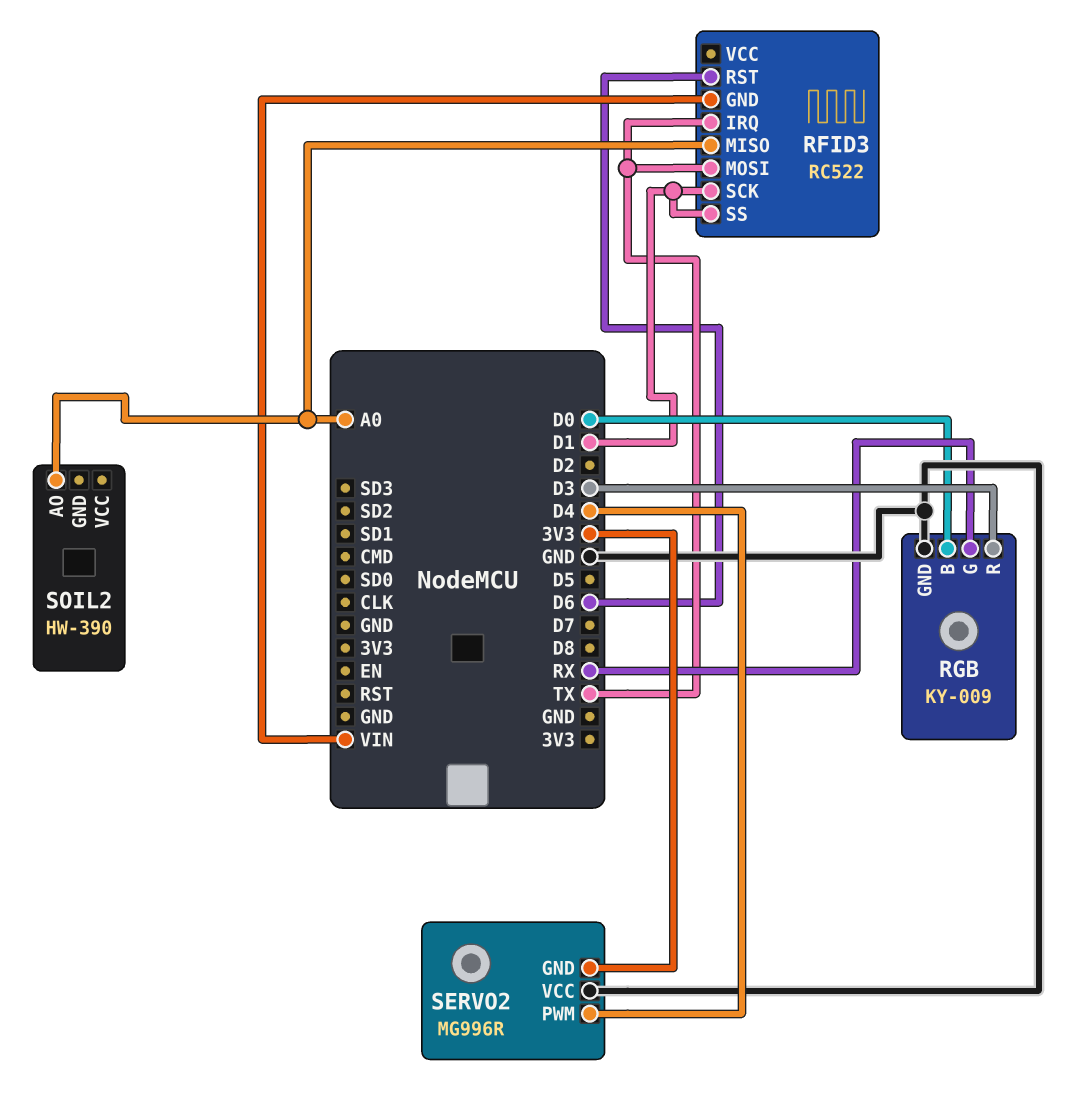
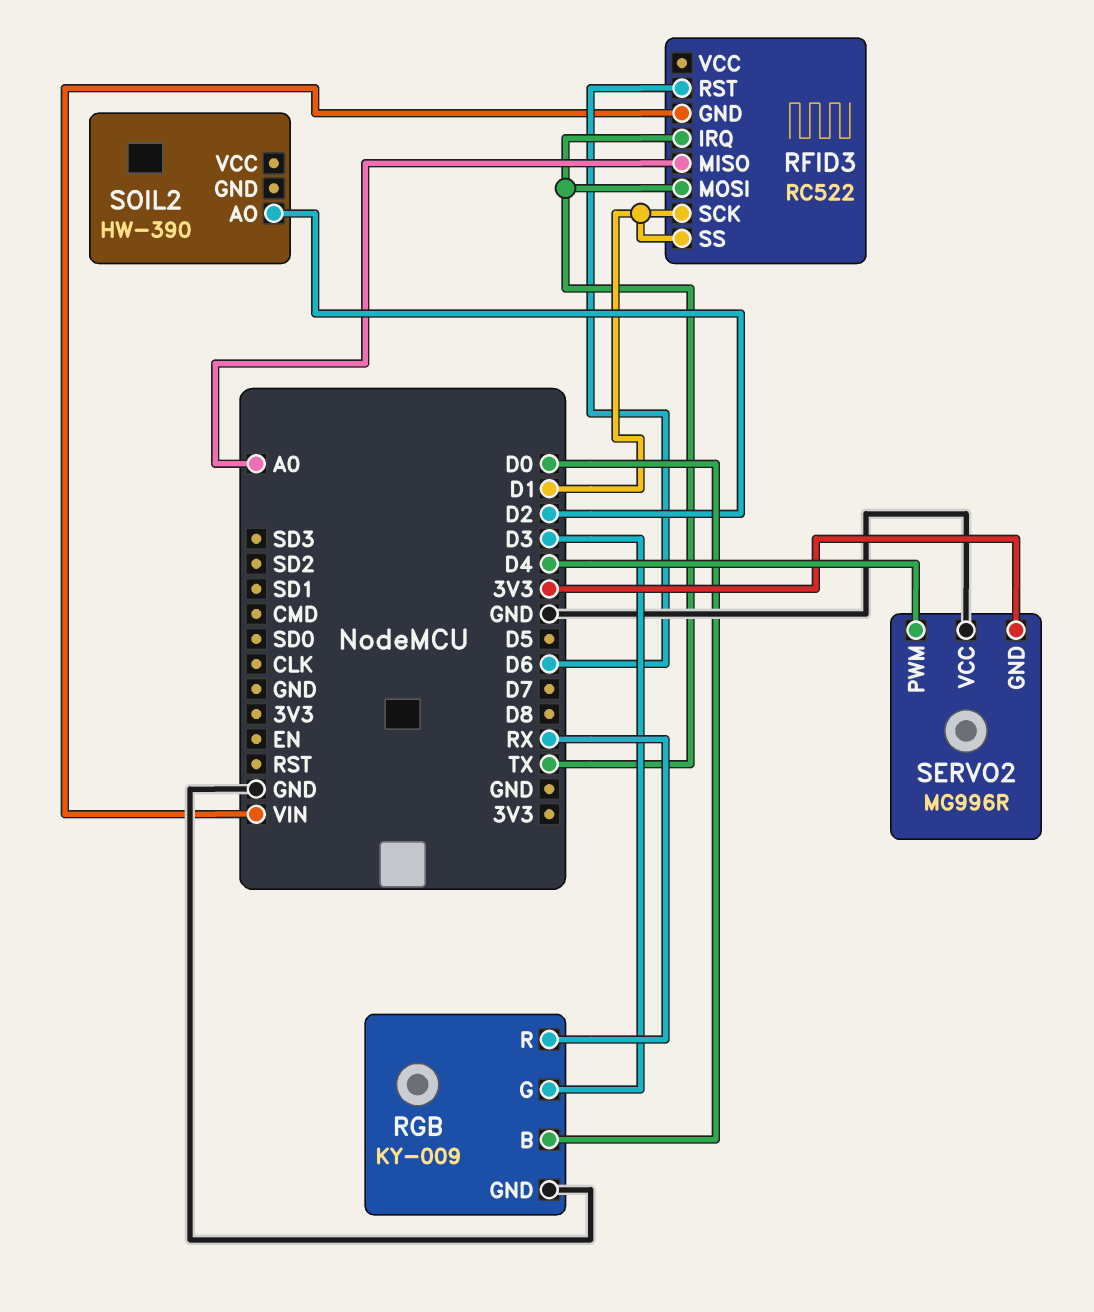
RGB pin G: RX -> D3
RGB pin R: D3 -> RX
SOIL2 pin AO: A0 -> D2

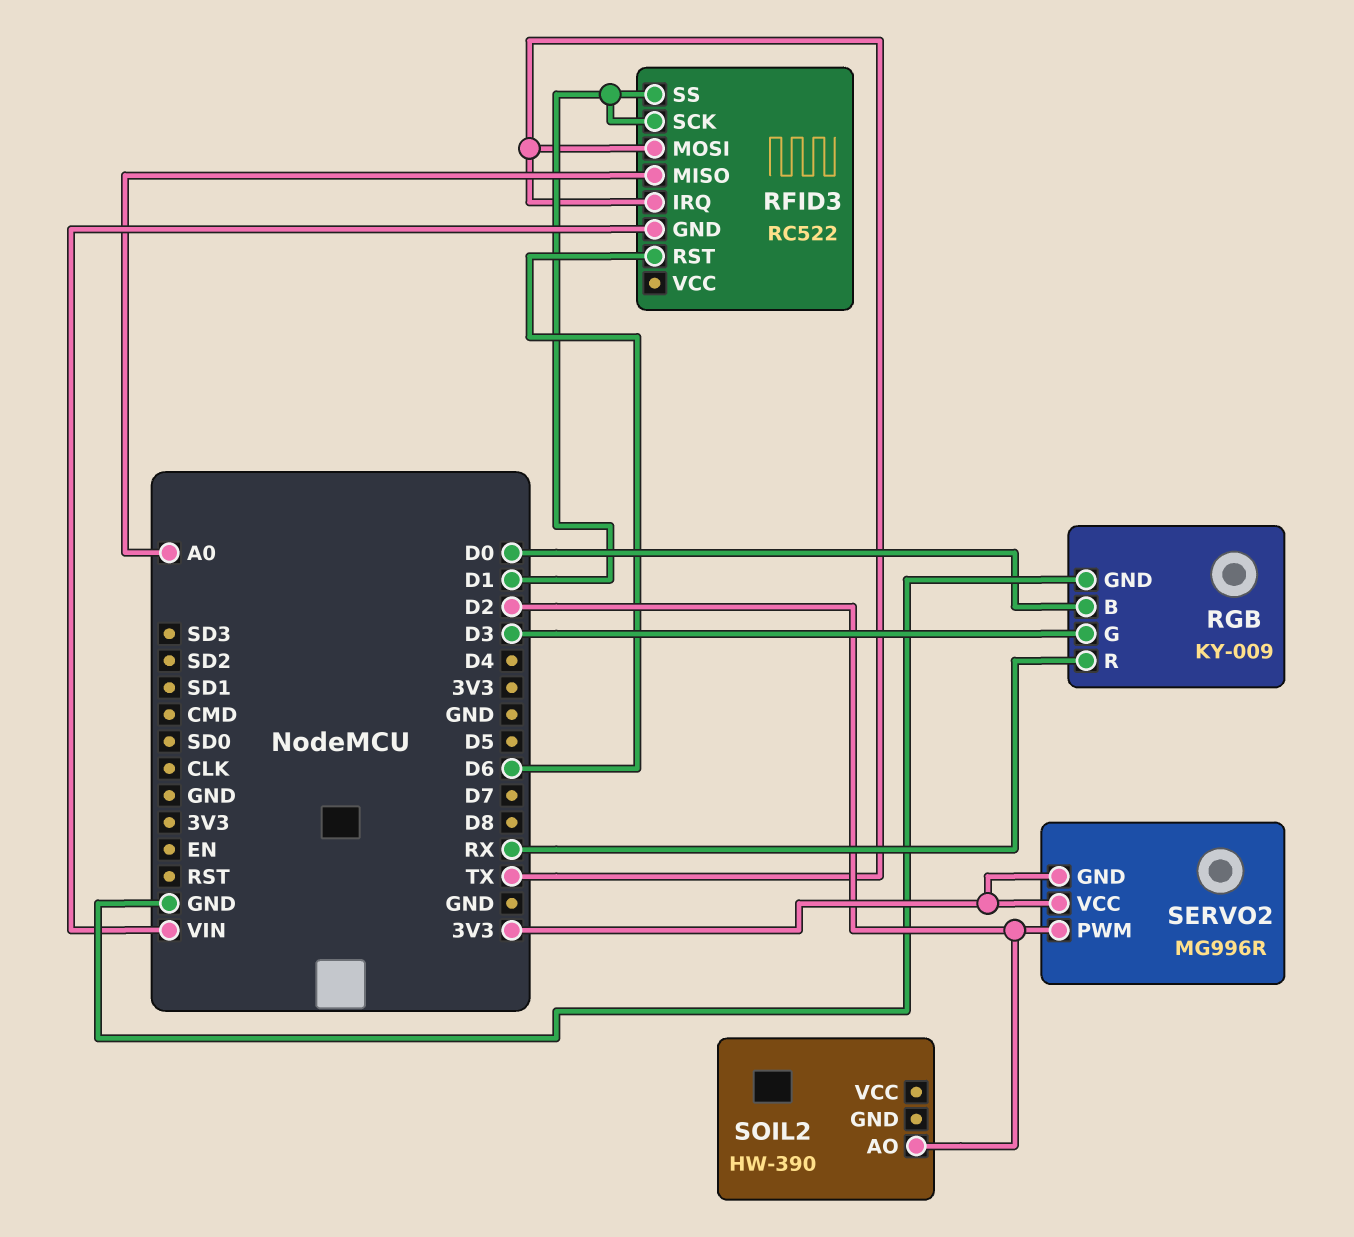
SERVO2 pin PWM: D4 -> D2
SERVO2 pin VCC: GND -> 3V3

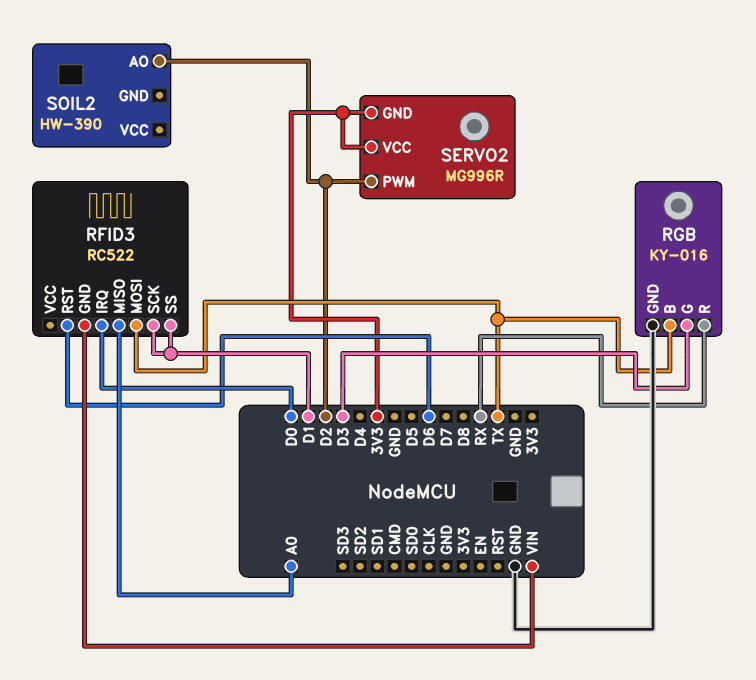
RFID3 pin IRQ: TX -> D0
RGB: KY-009 -> KY-016
RGB pin B: D0 -> TX

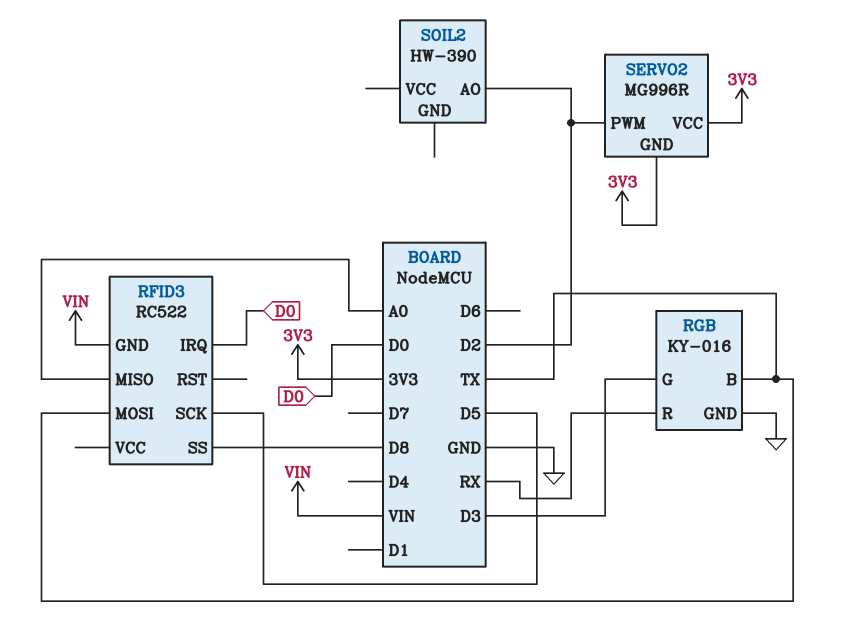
RFID3 pin RST: D6 -> none
RFID3 pin SCK: D1 -> D5
RFID3 pin SS: D1 -> D8

